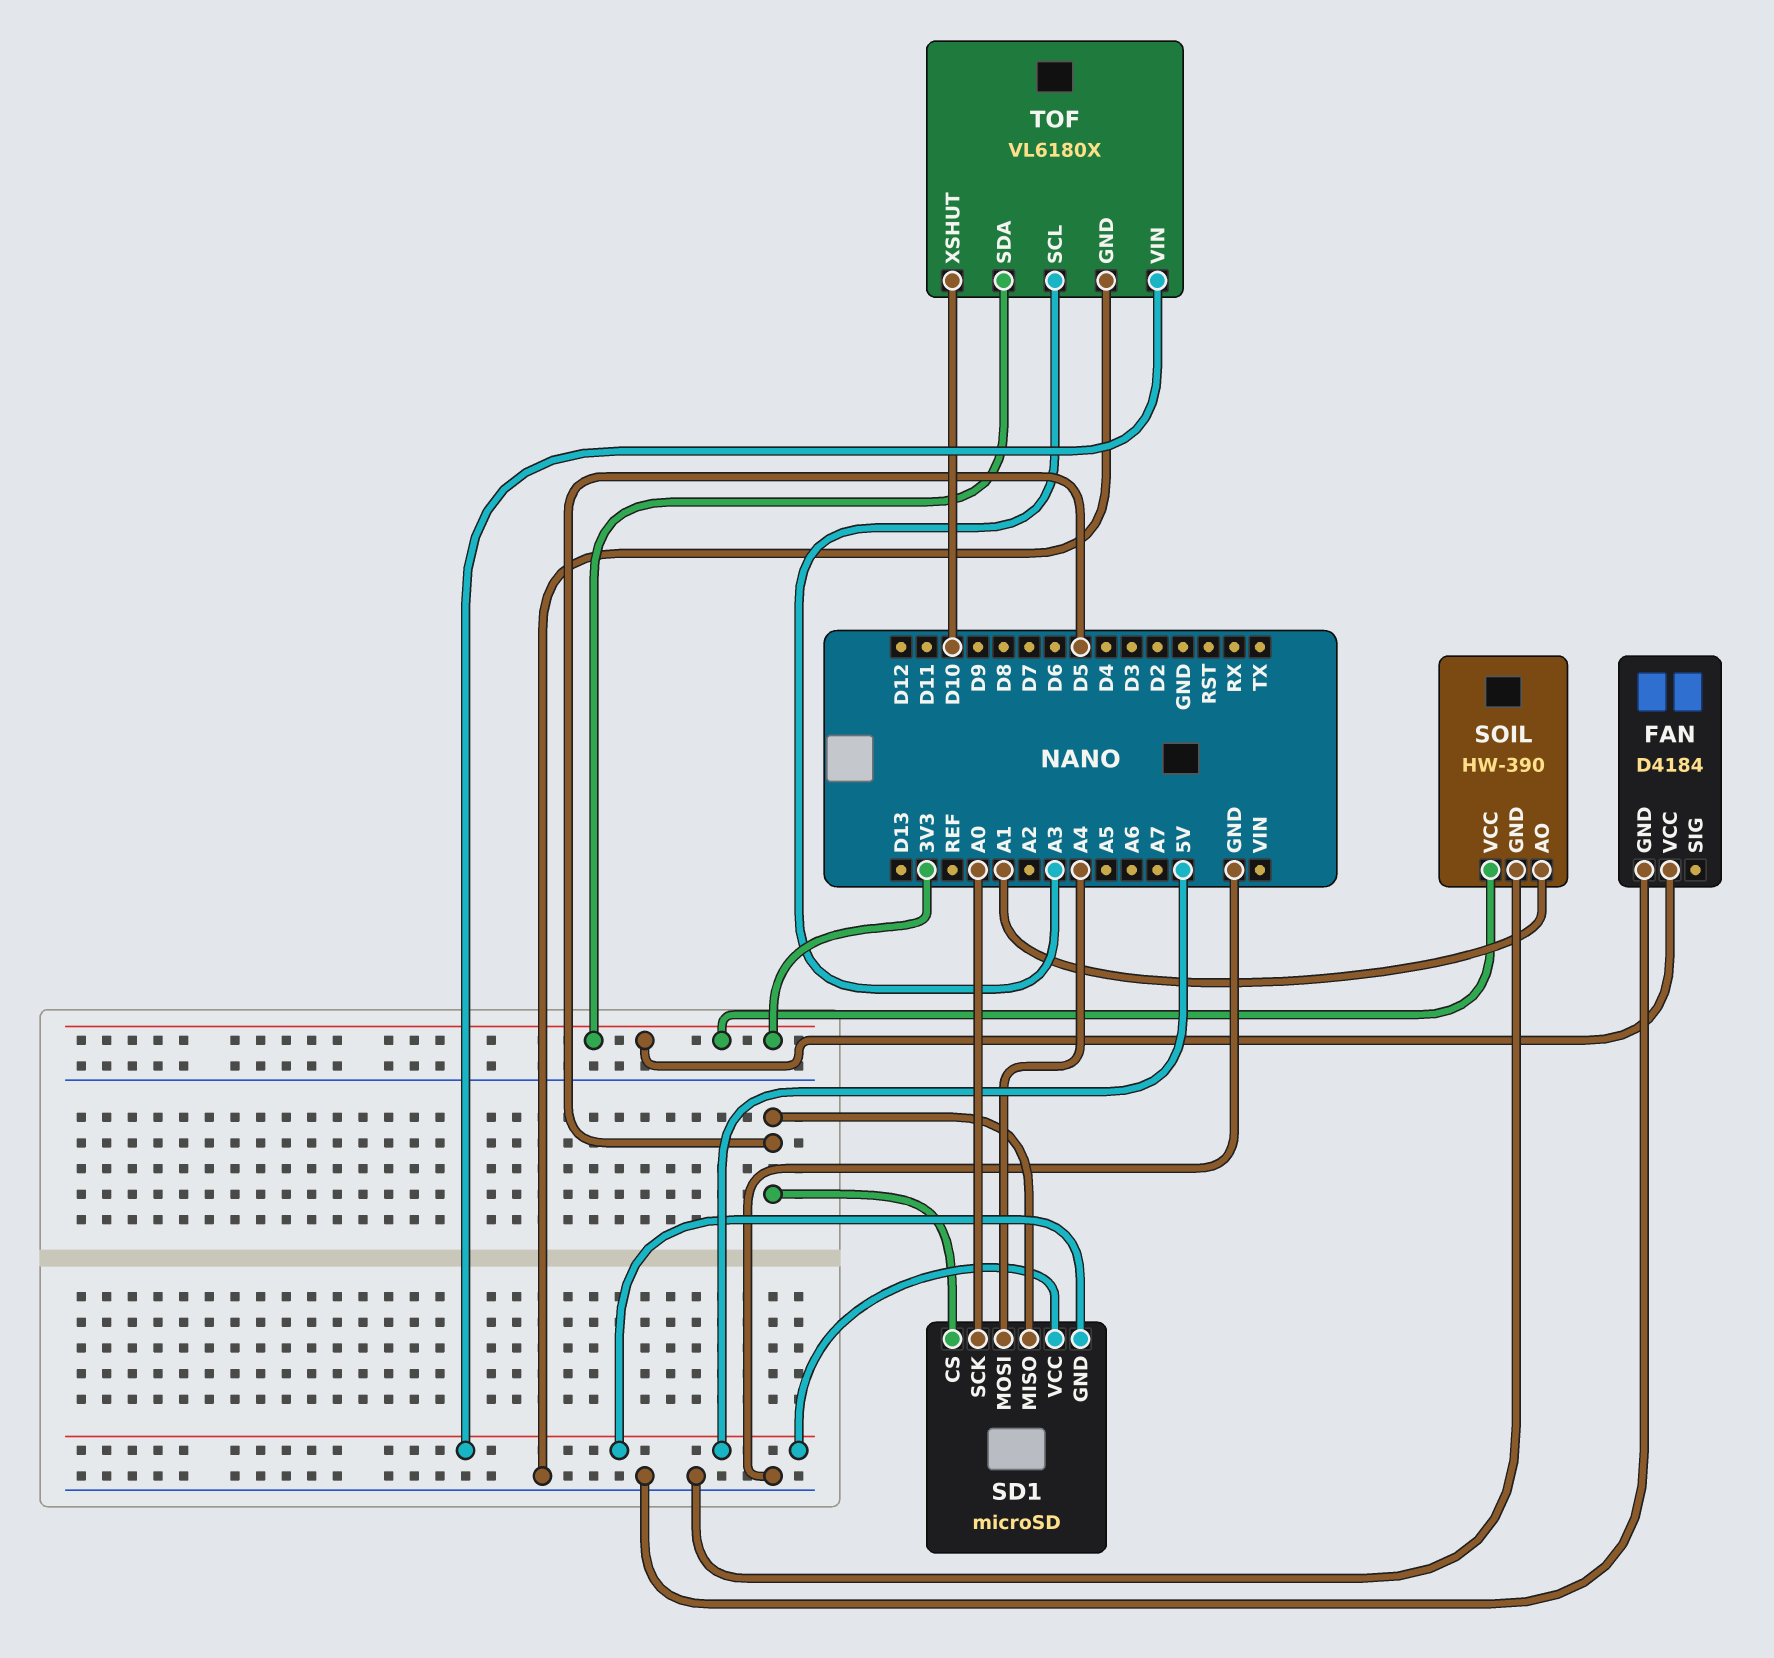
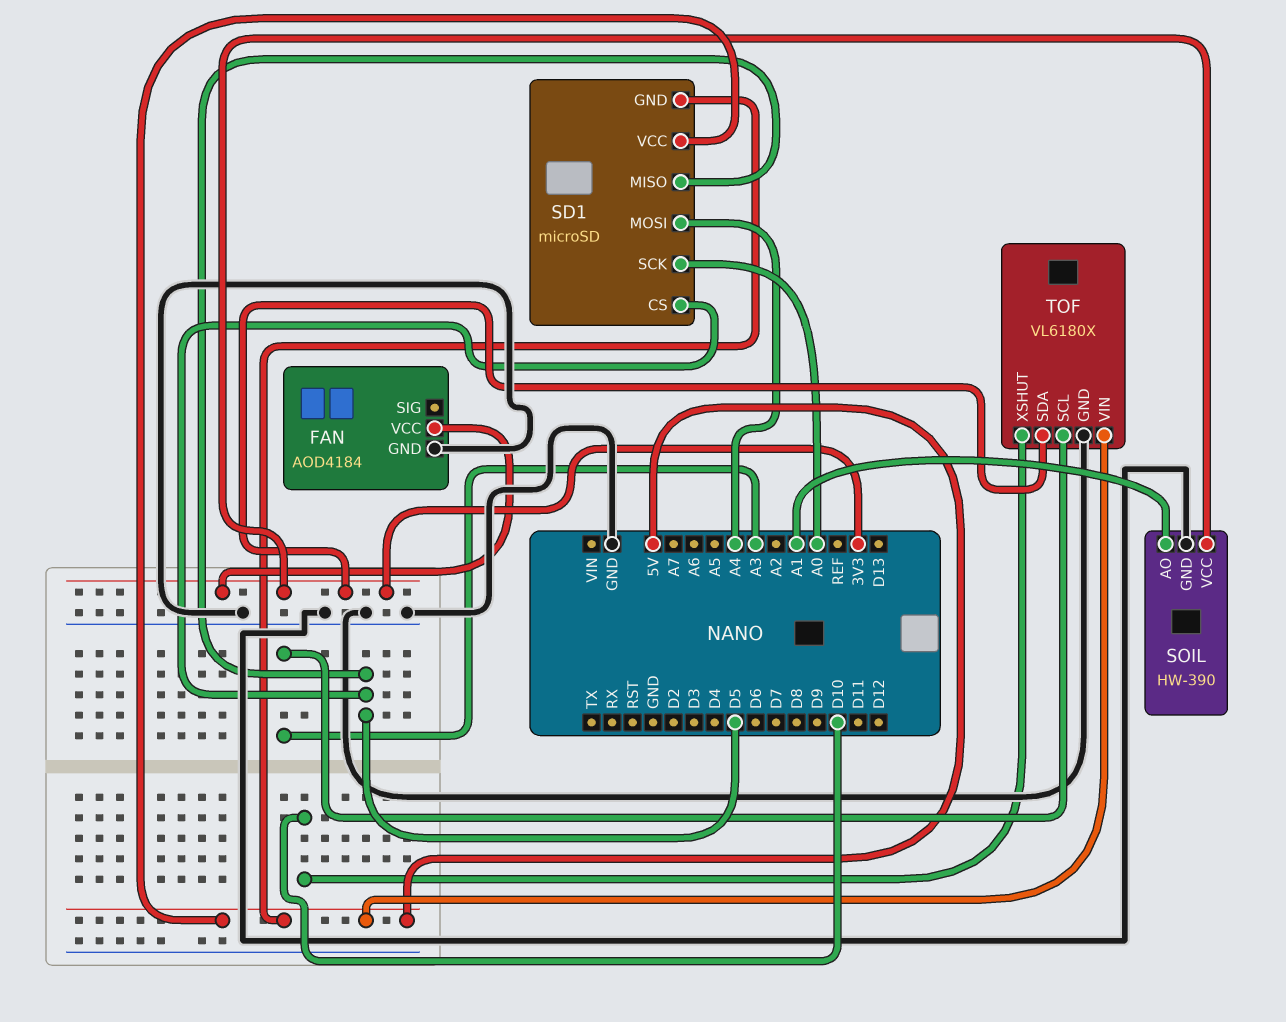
FAN: D4184 -> AOD4184

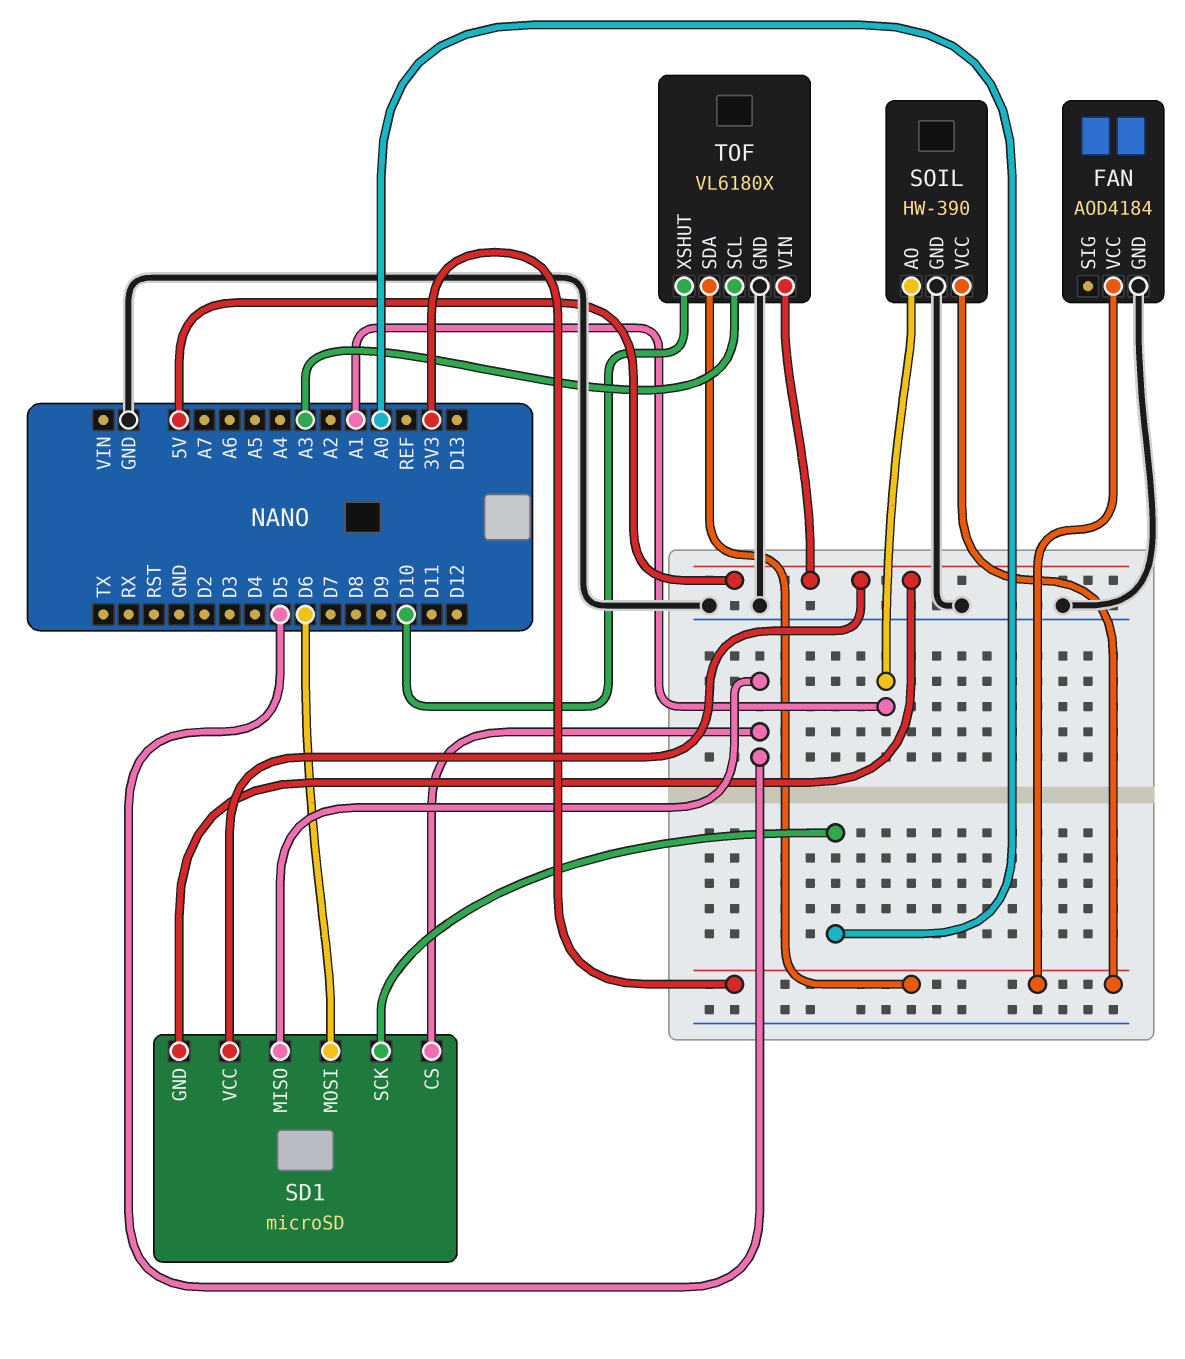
SD1 pin MOSI: A4 -> D6

